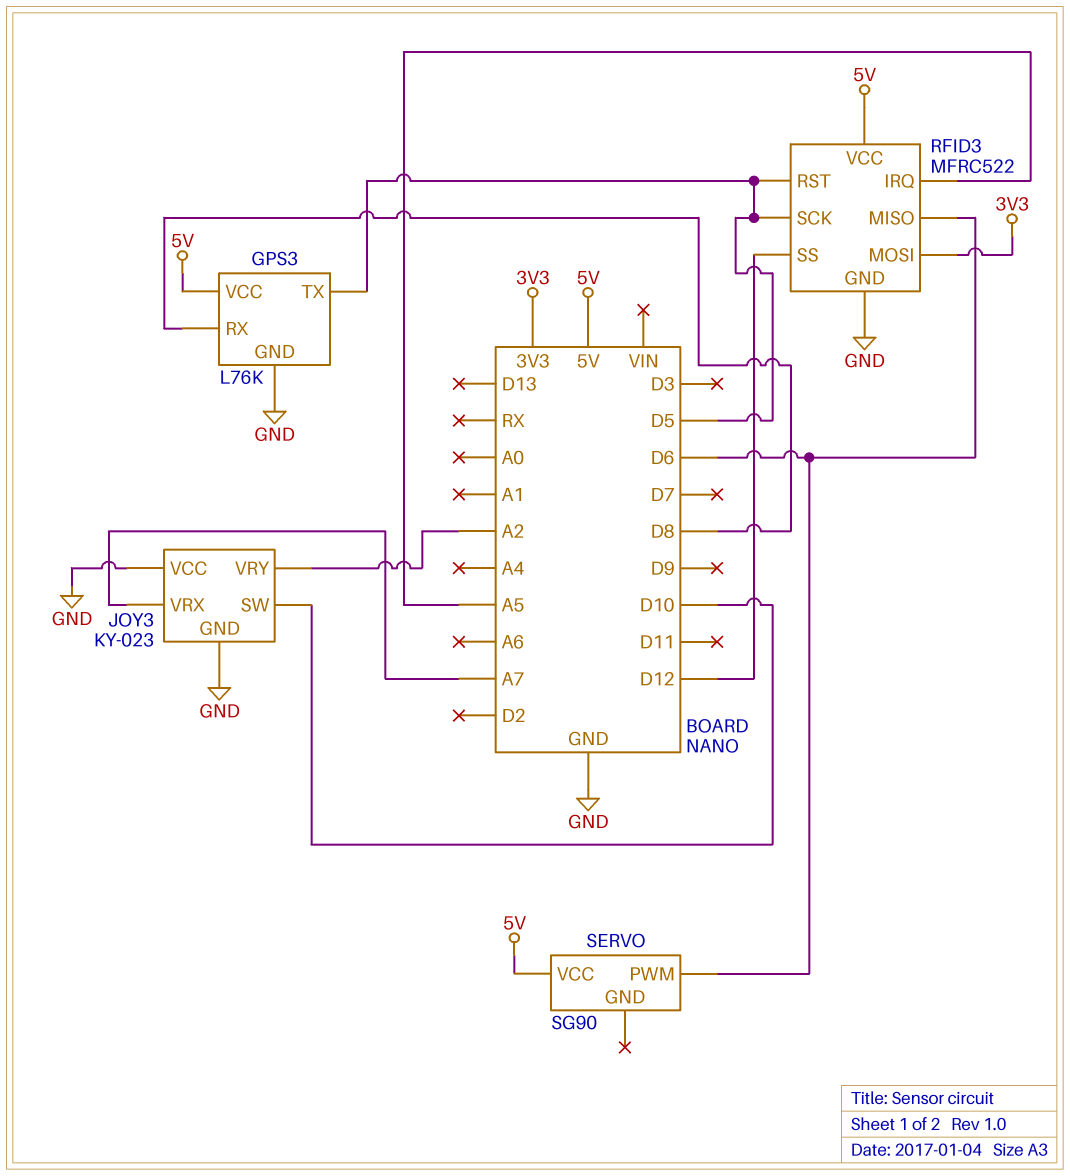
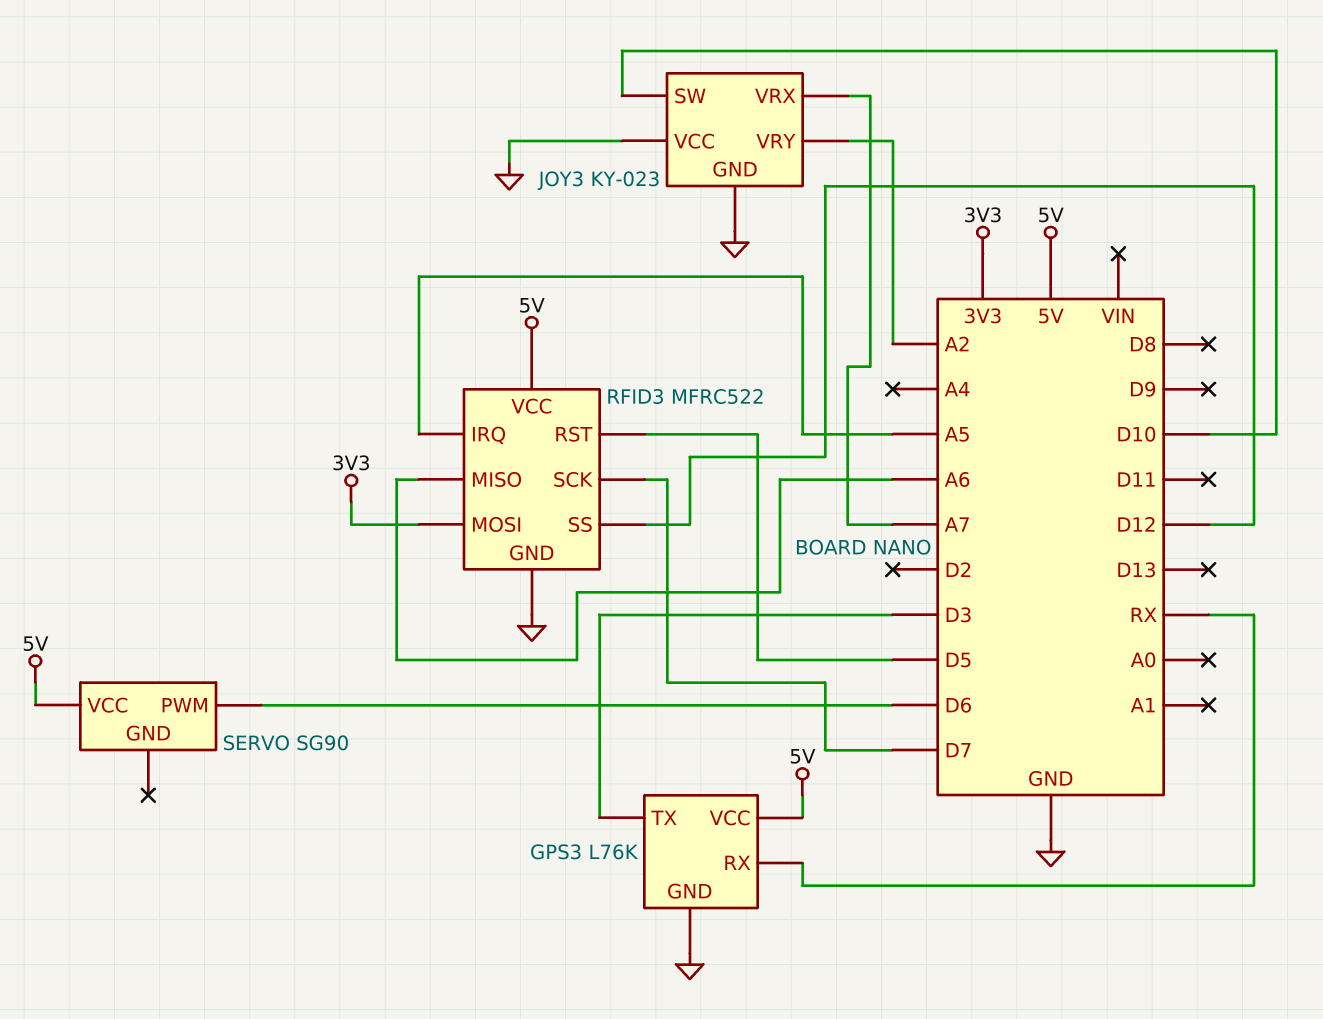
GPS3 pin RX: D8 -> RX
GPS3 pin TX: D5 -> D3
RFID3 pin MISO: D6 -> A6
RFID3 pin SCK: D5 -> D7

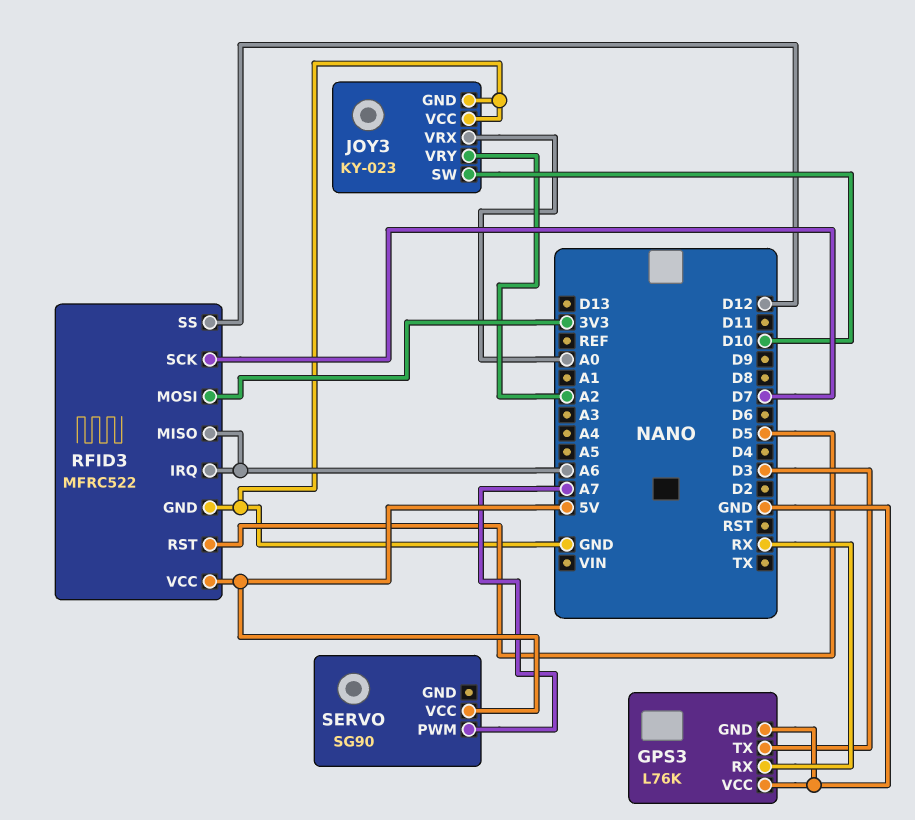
GPS3 pin VCC: 5V -> GND
JOY3 pin VRX: A7 -> A0
RFID3 pin IRQ: A5 -> A6
SERVO pin PWM: D6 -> A7

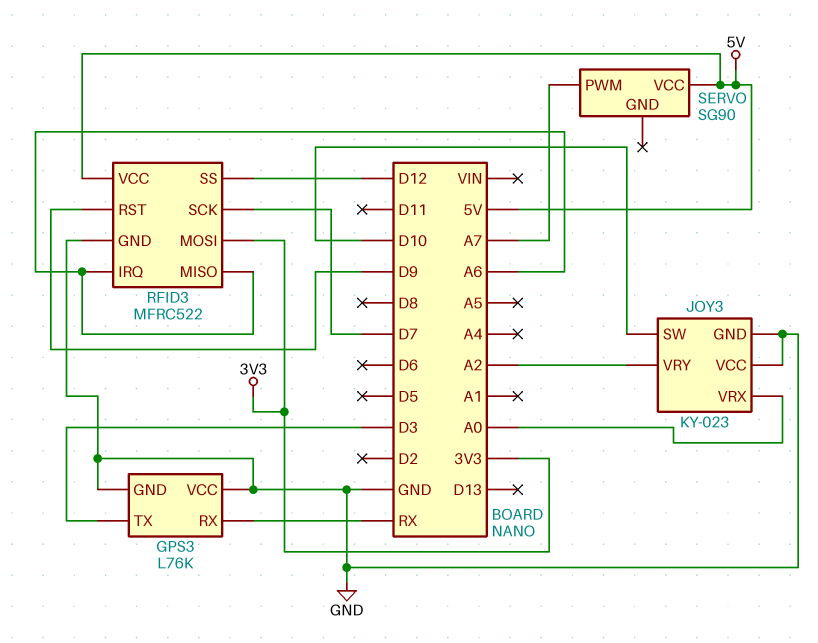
RFID3 pin RST: D5 -> D9

